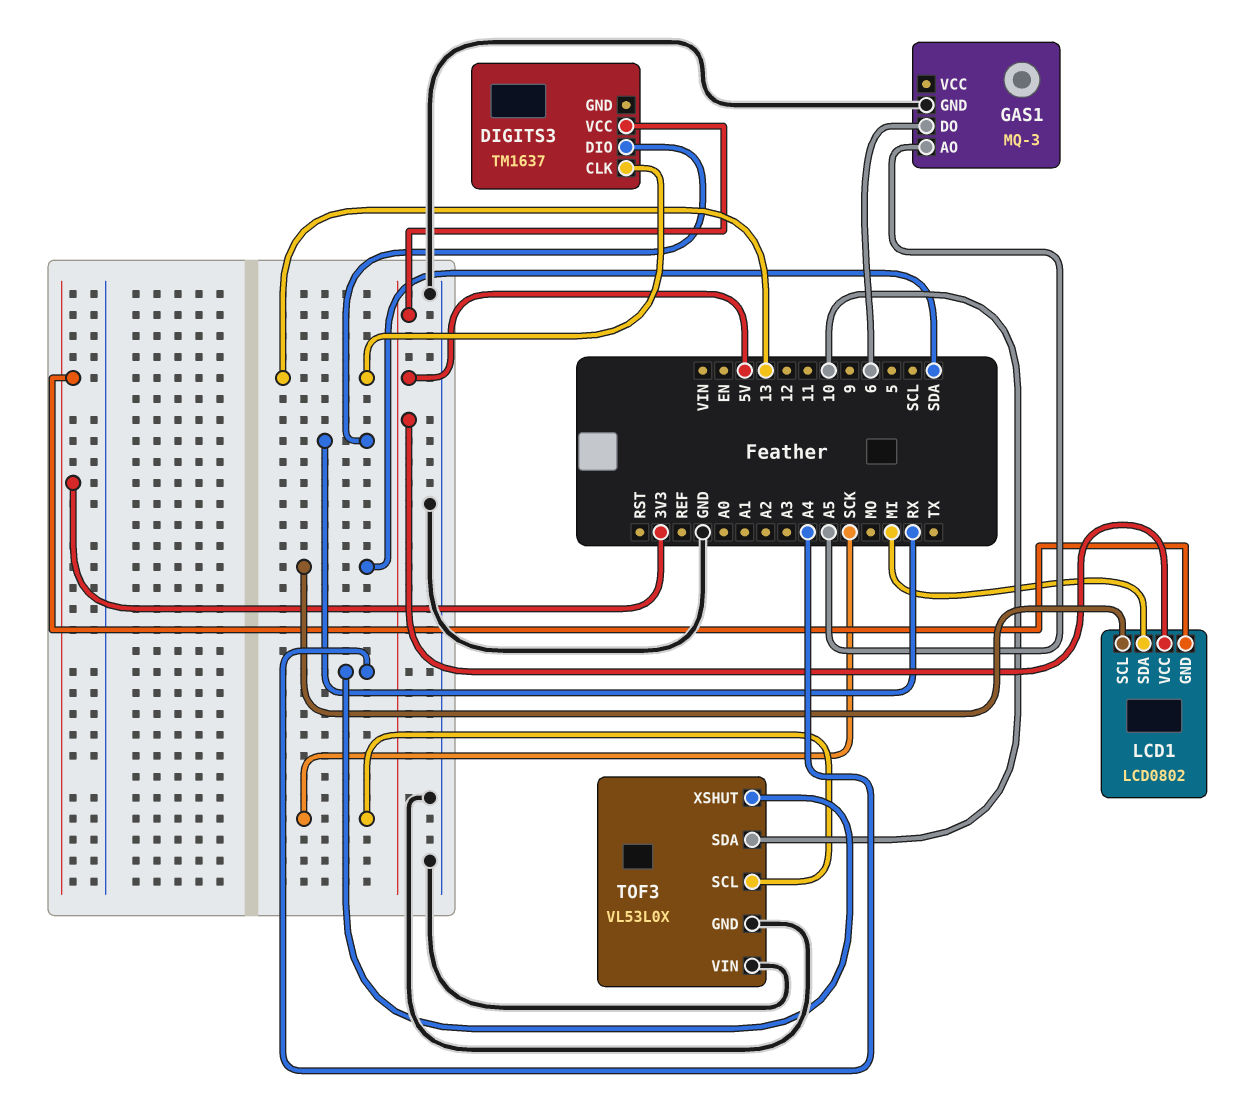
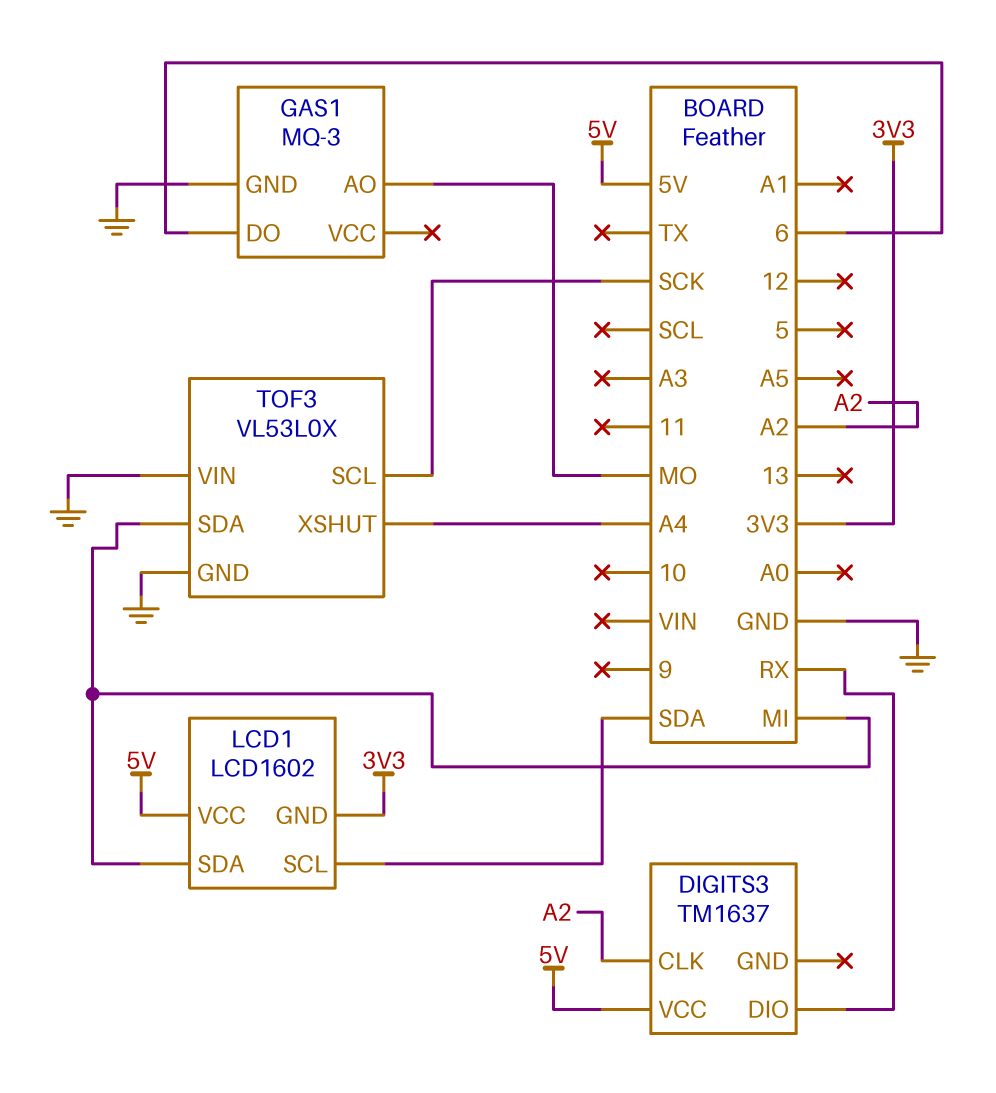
DIGITS3 pin CLK: 13 -> A2
GAS1 pin AO: A5 -> MO
LCD1: LCD0802 -> LCD1602
TOF3 pin SDA: 10 -> MI

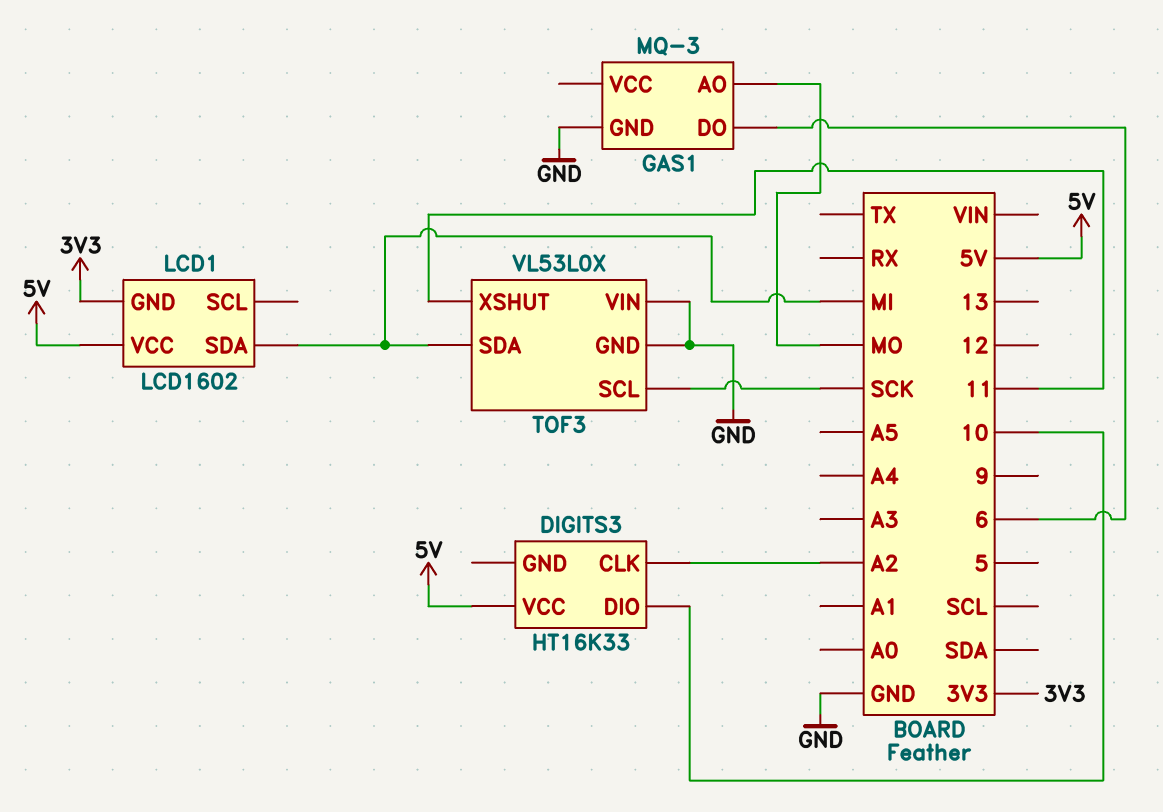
DIGITS3: TM1637 -> HT16K33
DIGITS3 pin DIO: RX -> 10
LCD1 pin SCL: SDA -> none
TOF3 pin XSHUT: A4 -> 11

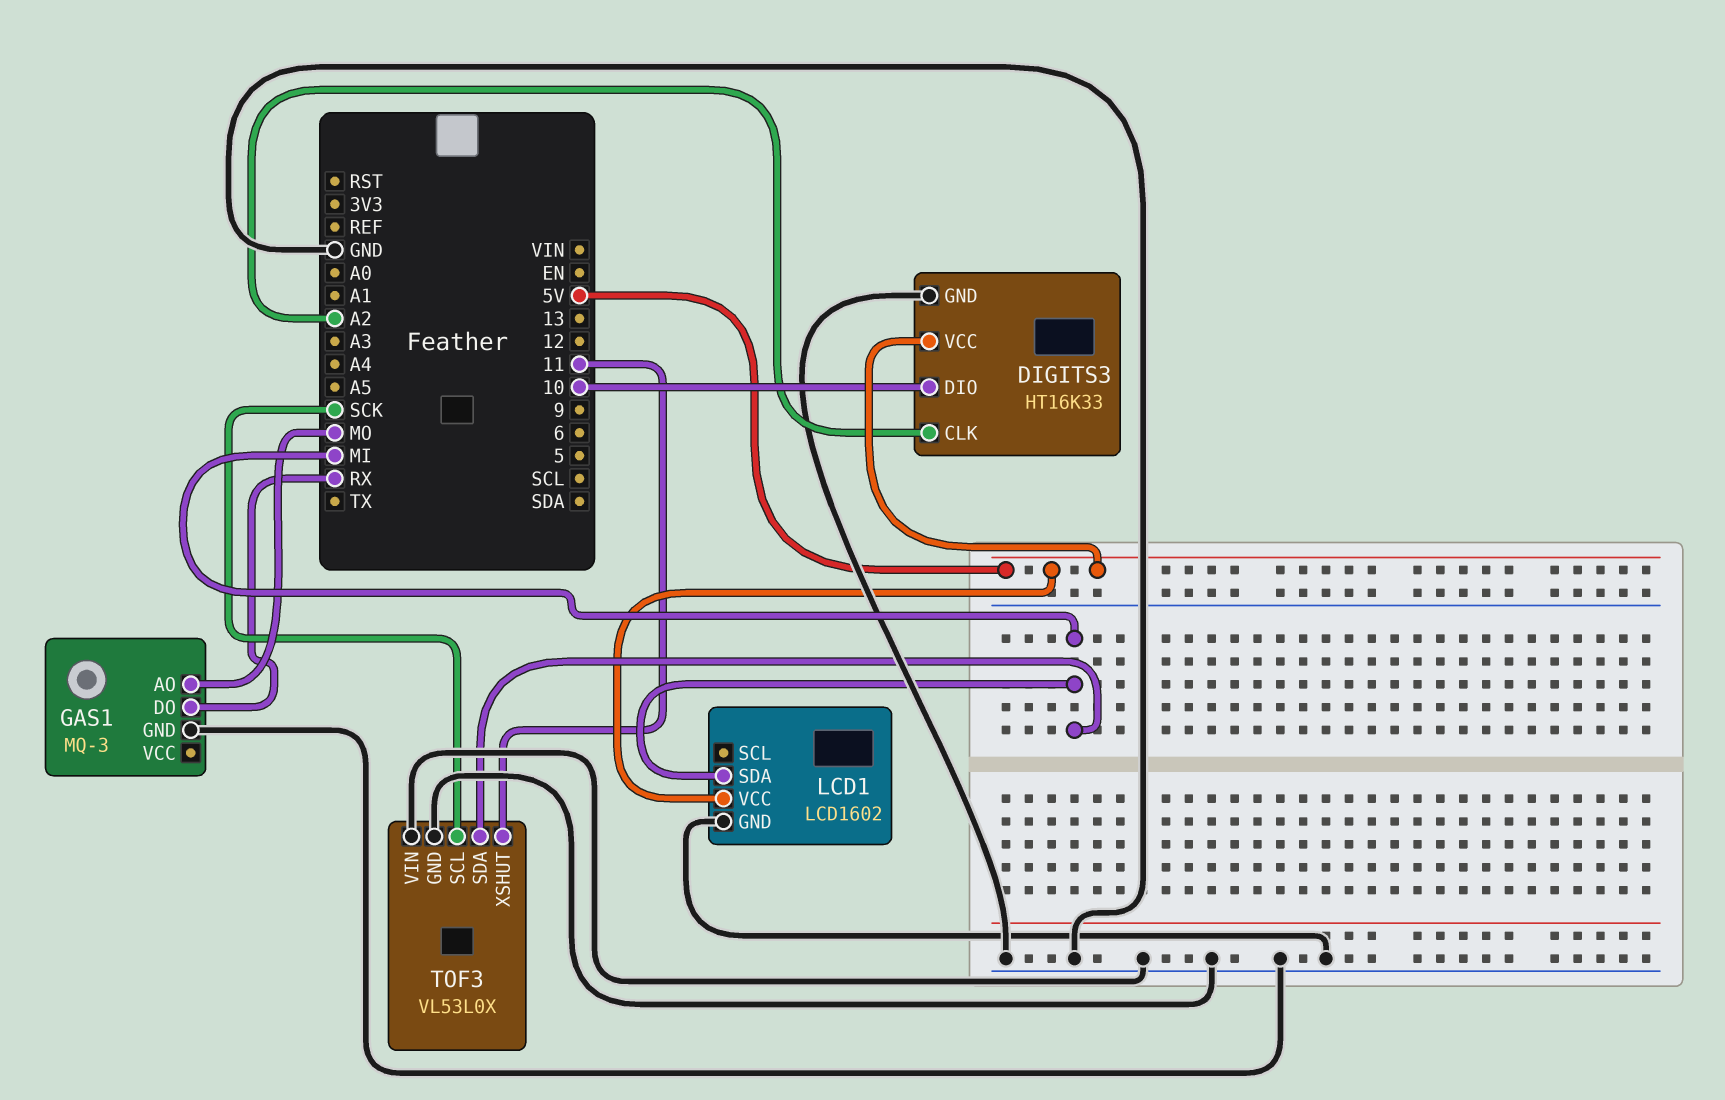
DIGITS3 pin GND: none -> GND
GAS1 pin DO: 6 -> RX
LCD1 pin GND: 3V3 -> GND

